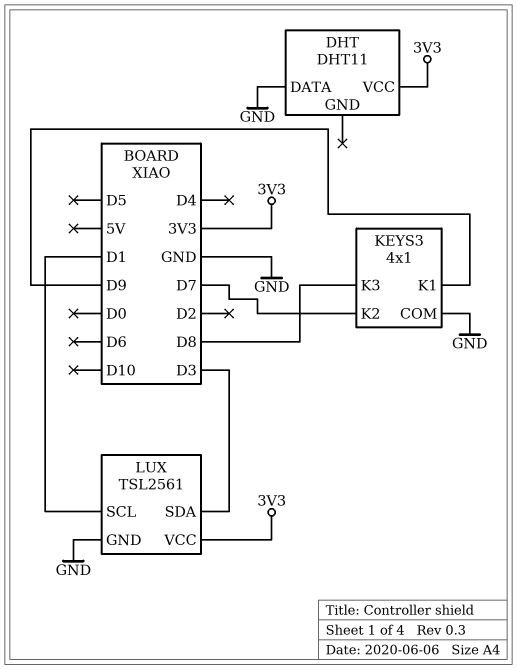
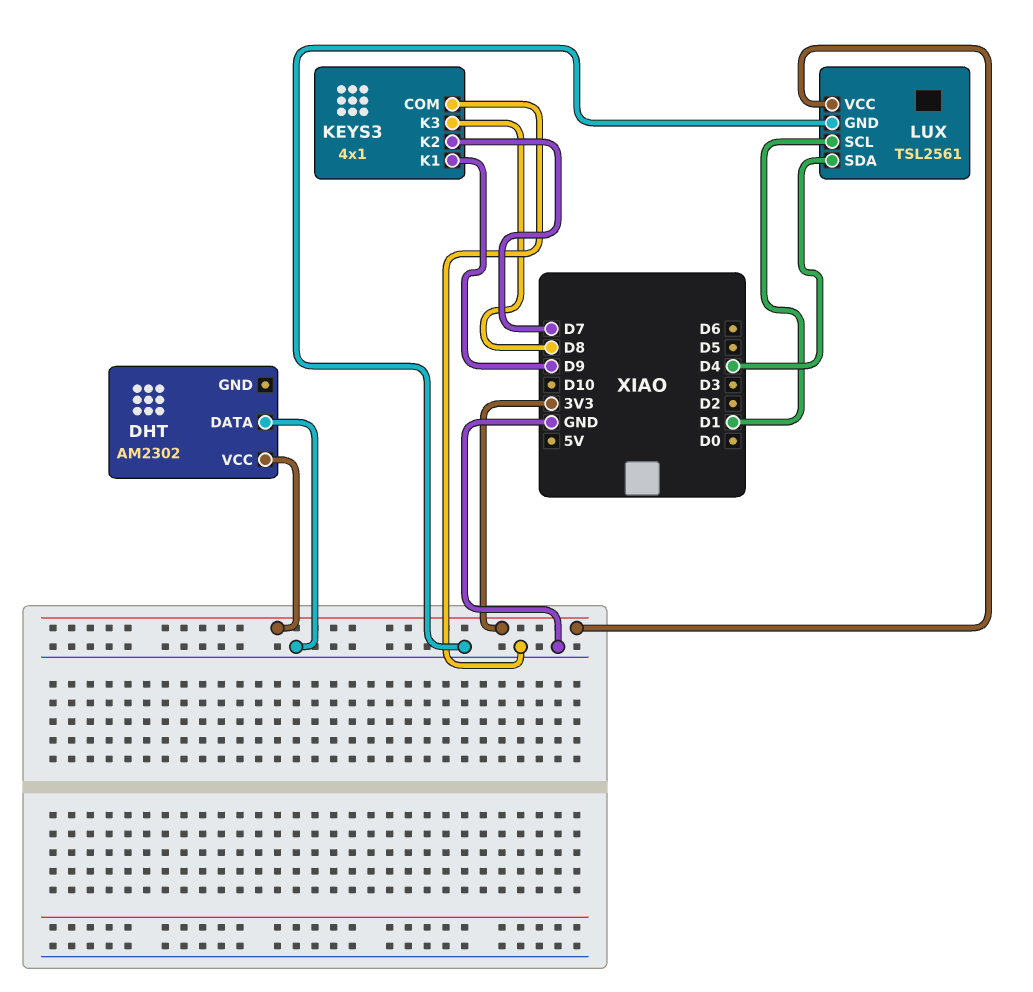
DHT: DHT11 -> AM2302
LUX pin SDA: D3 -> D4

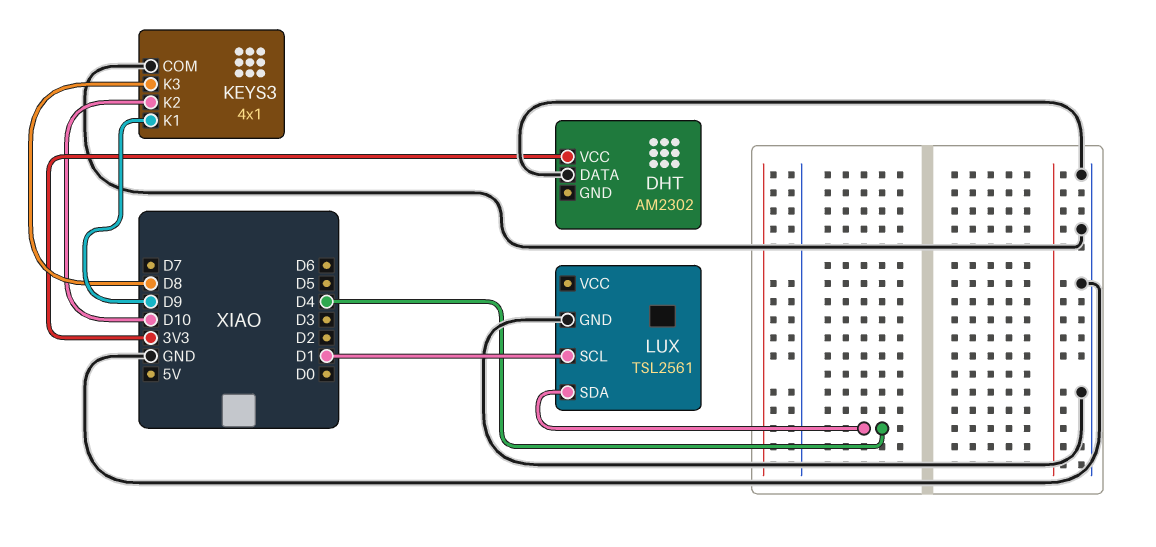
KEYS3 pin K2: D7 -> D10
LUX pin VCC: 3V3 -> none

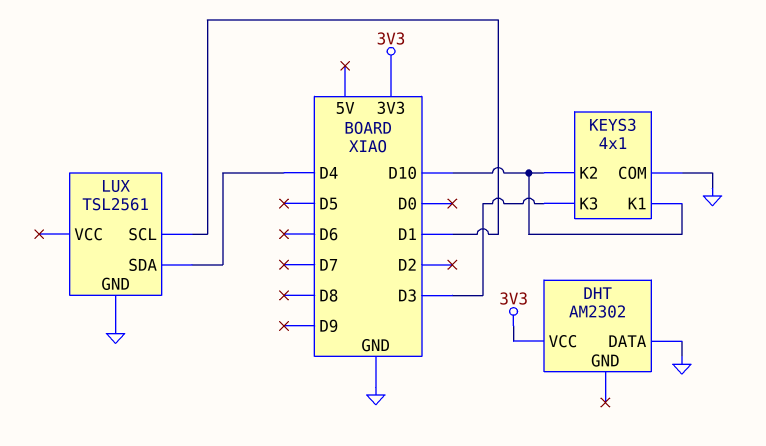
KEYS3 pin K1: D9 -> D10
KEYS3 pin K3: D8 -> D3

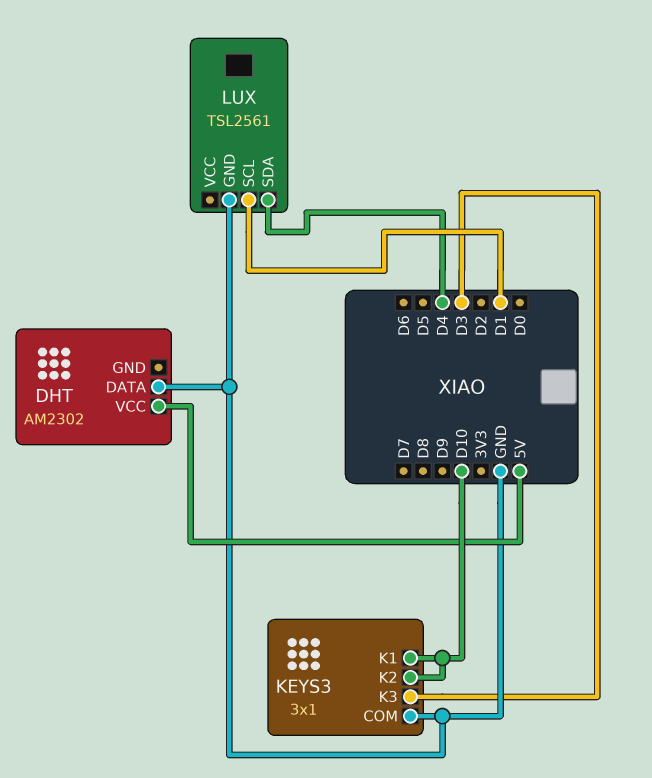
DHT pin VCC: 3V3 -> 5V
KEYS3: 4x1 -> 3x1

